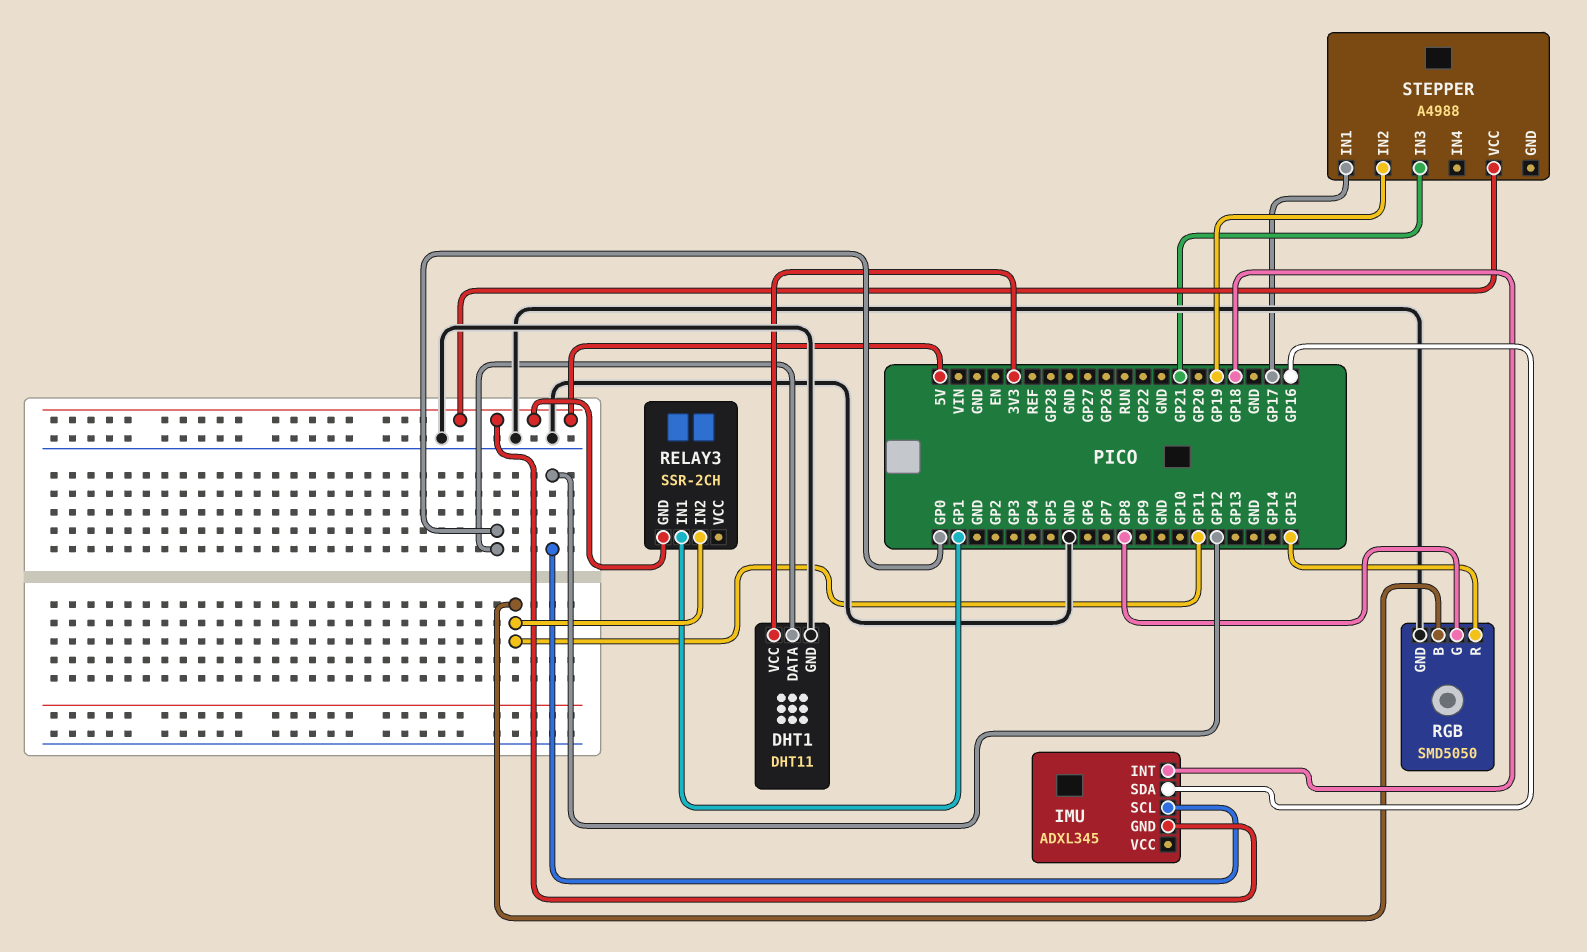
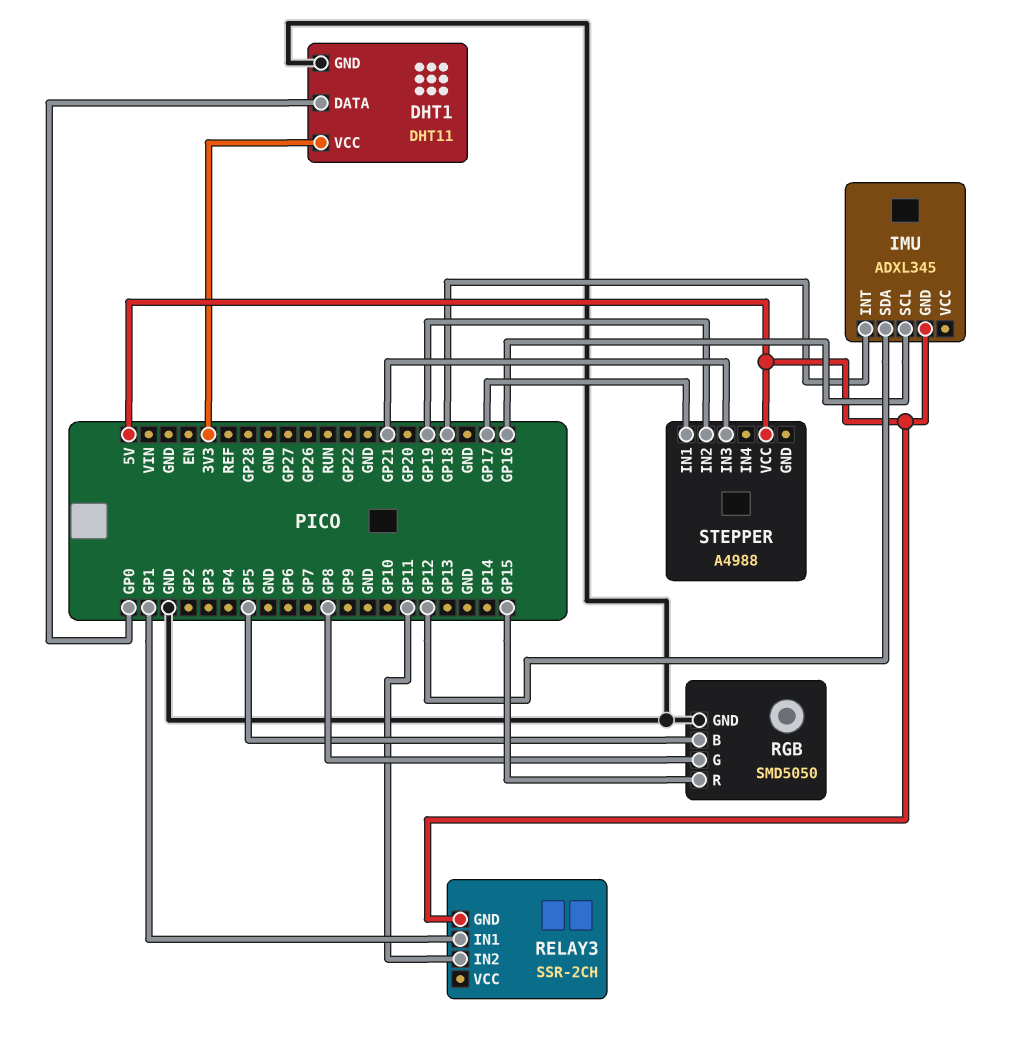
IMU pin SCL: GP12 -> GP16
IMU pin SDA: GP16 -> GP12
RGB pin B: GP11 -> GP5

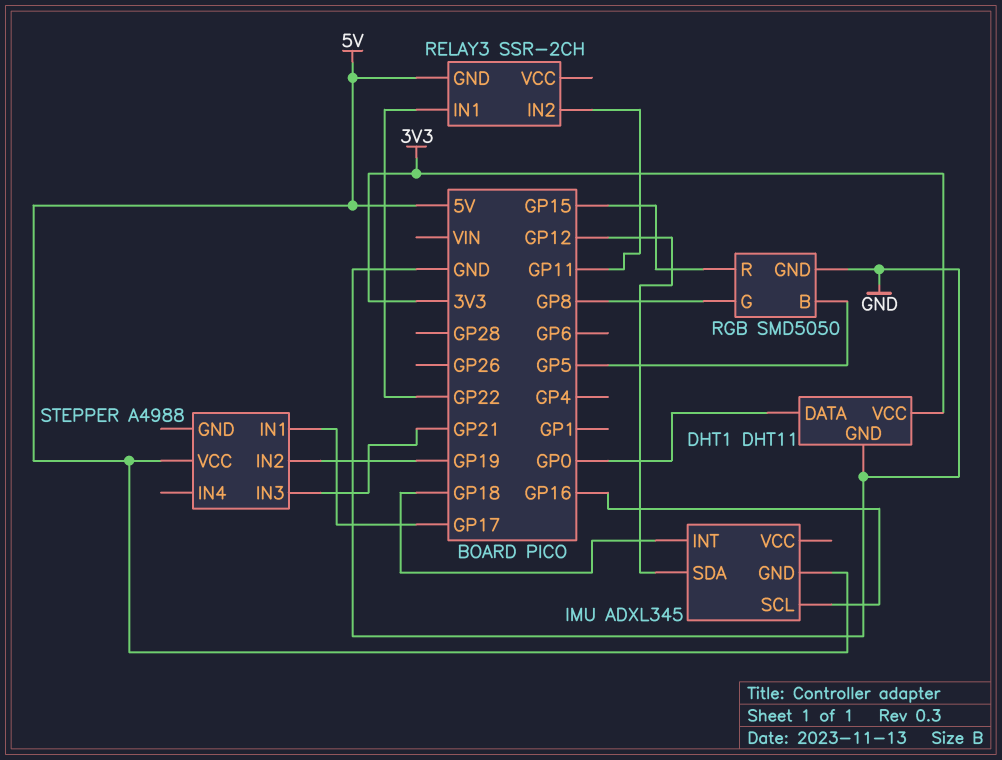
RELAY3 pin IN1: GP1 -> GP22

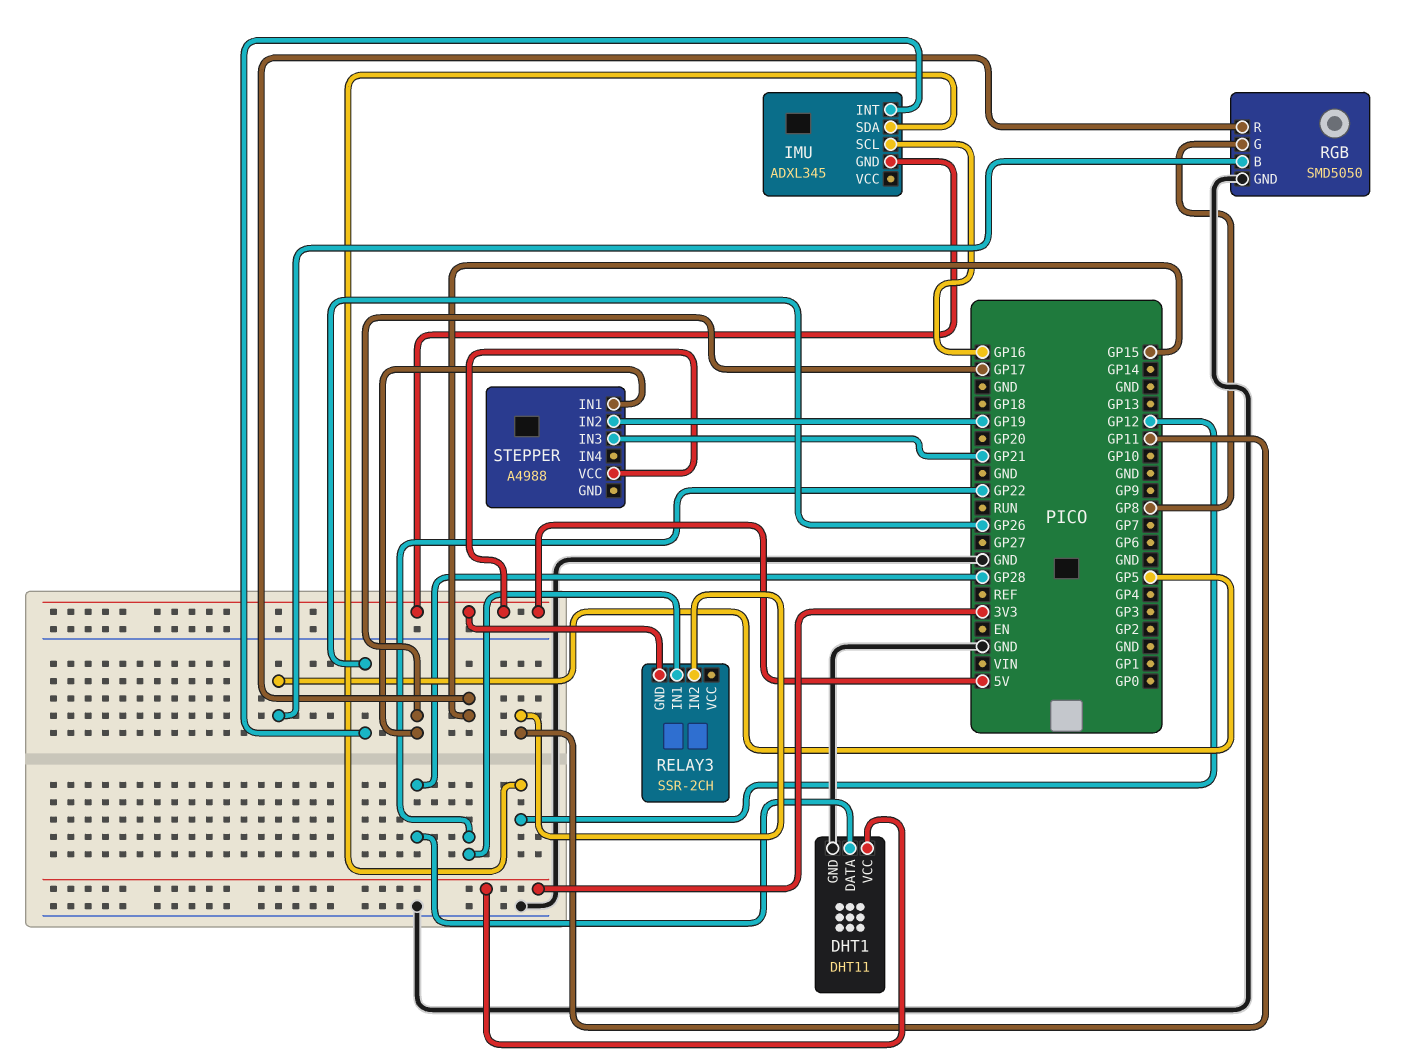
DHT1 pin DATA: GP0 -> GP28
IMU pin INT: GP18 -> GP26

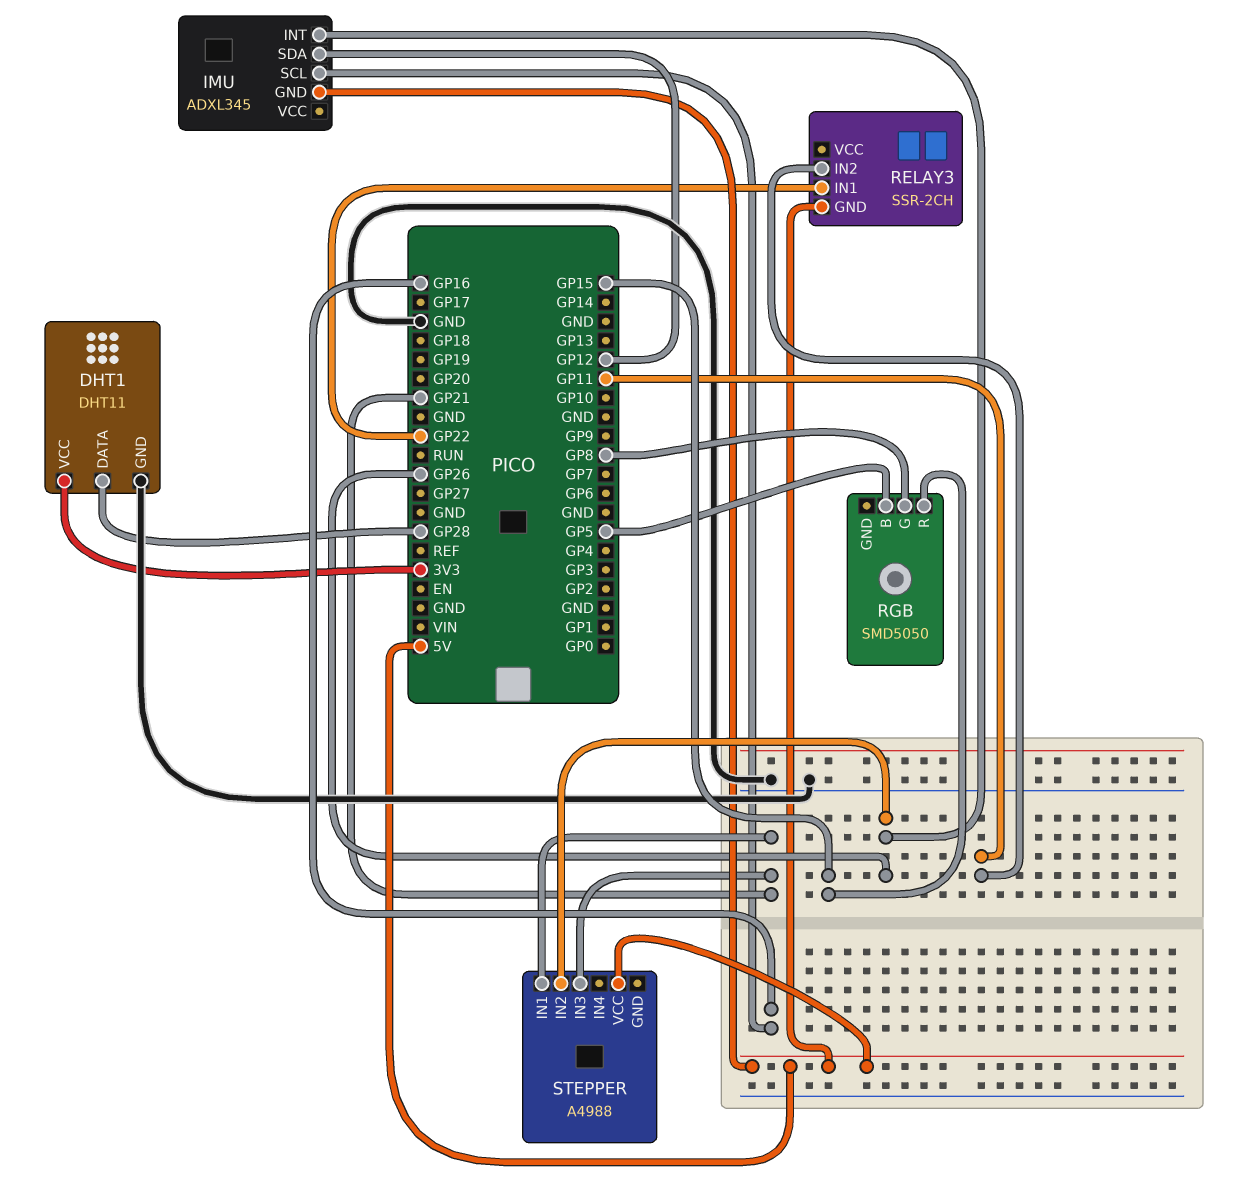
RGB pin GND: GND -> none
STEPPER pin IN1: GP17 -> GP21
STEPPER pin IN2: GP19 -> GP26

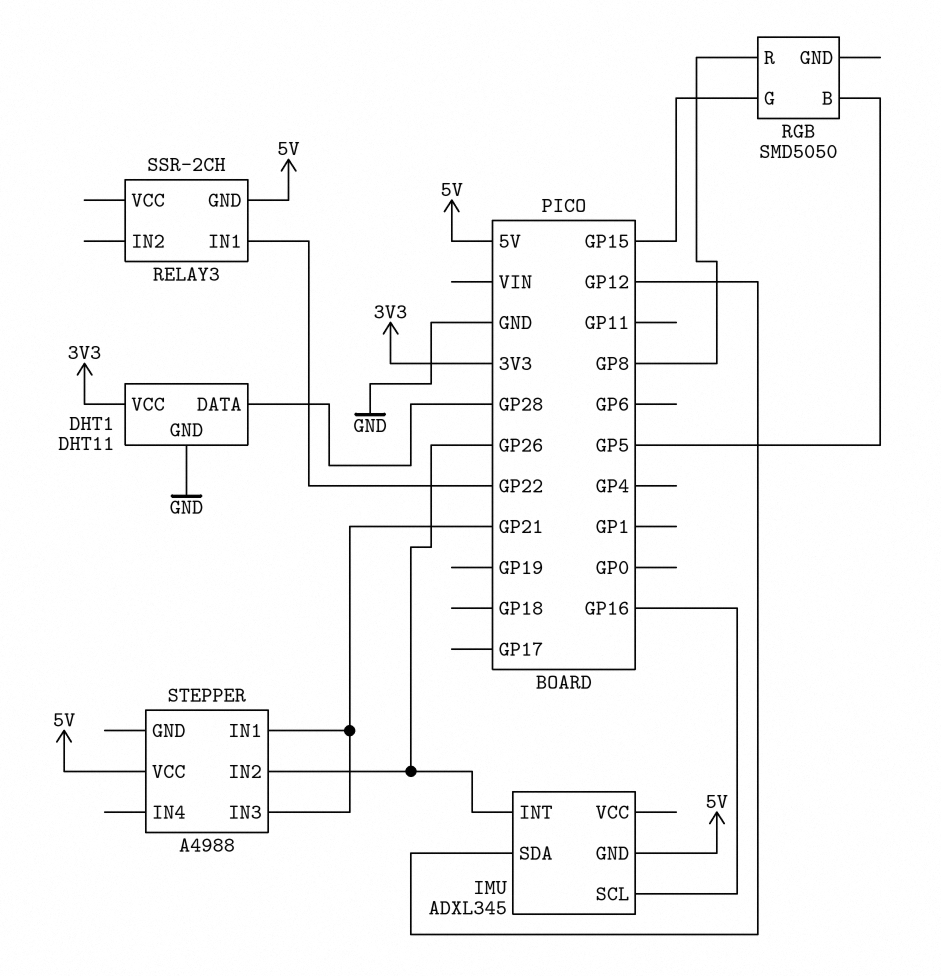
RELAY3 pin IN2: GP11 -> none
RGB pin G: GP8 -> GP15
RGB pin R: GP15 -> GP8

